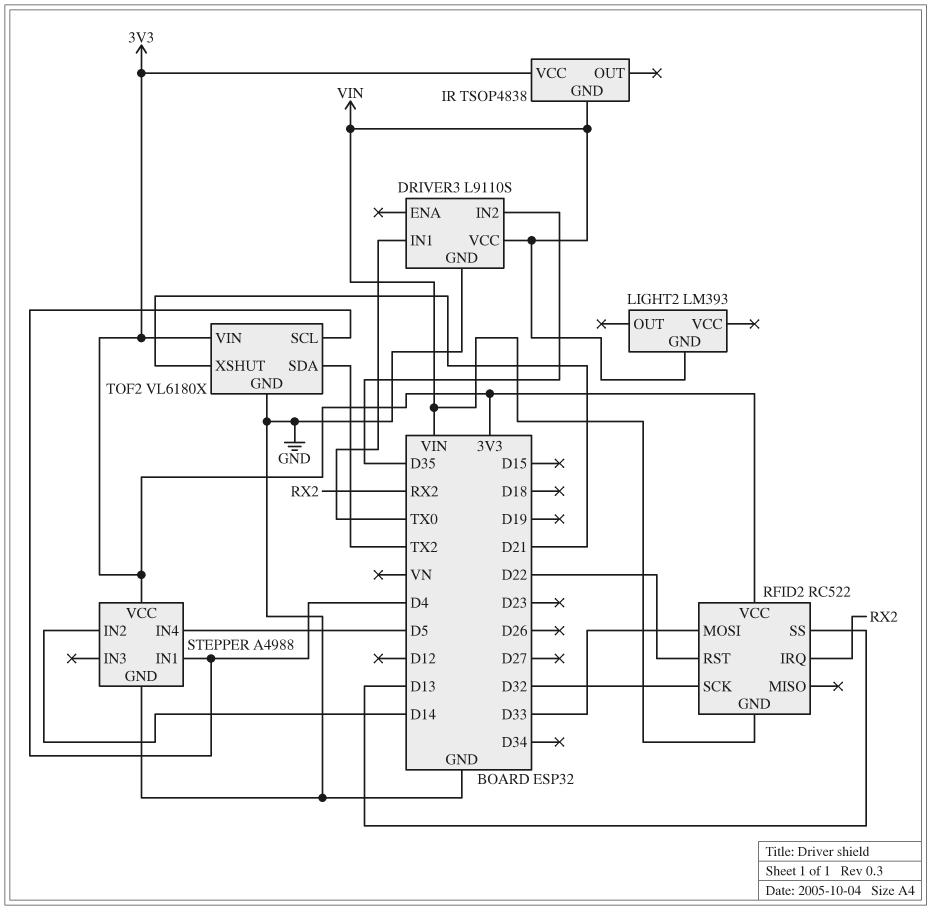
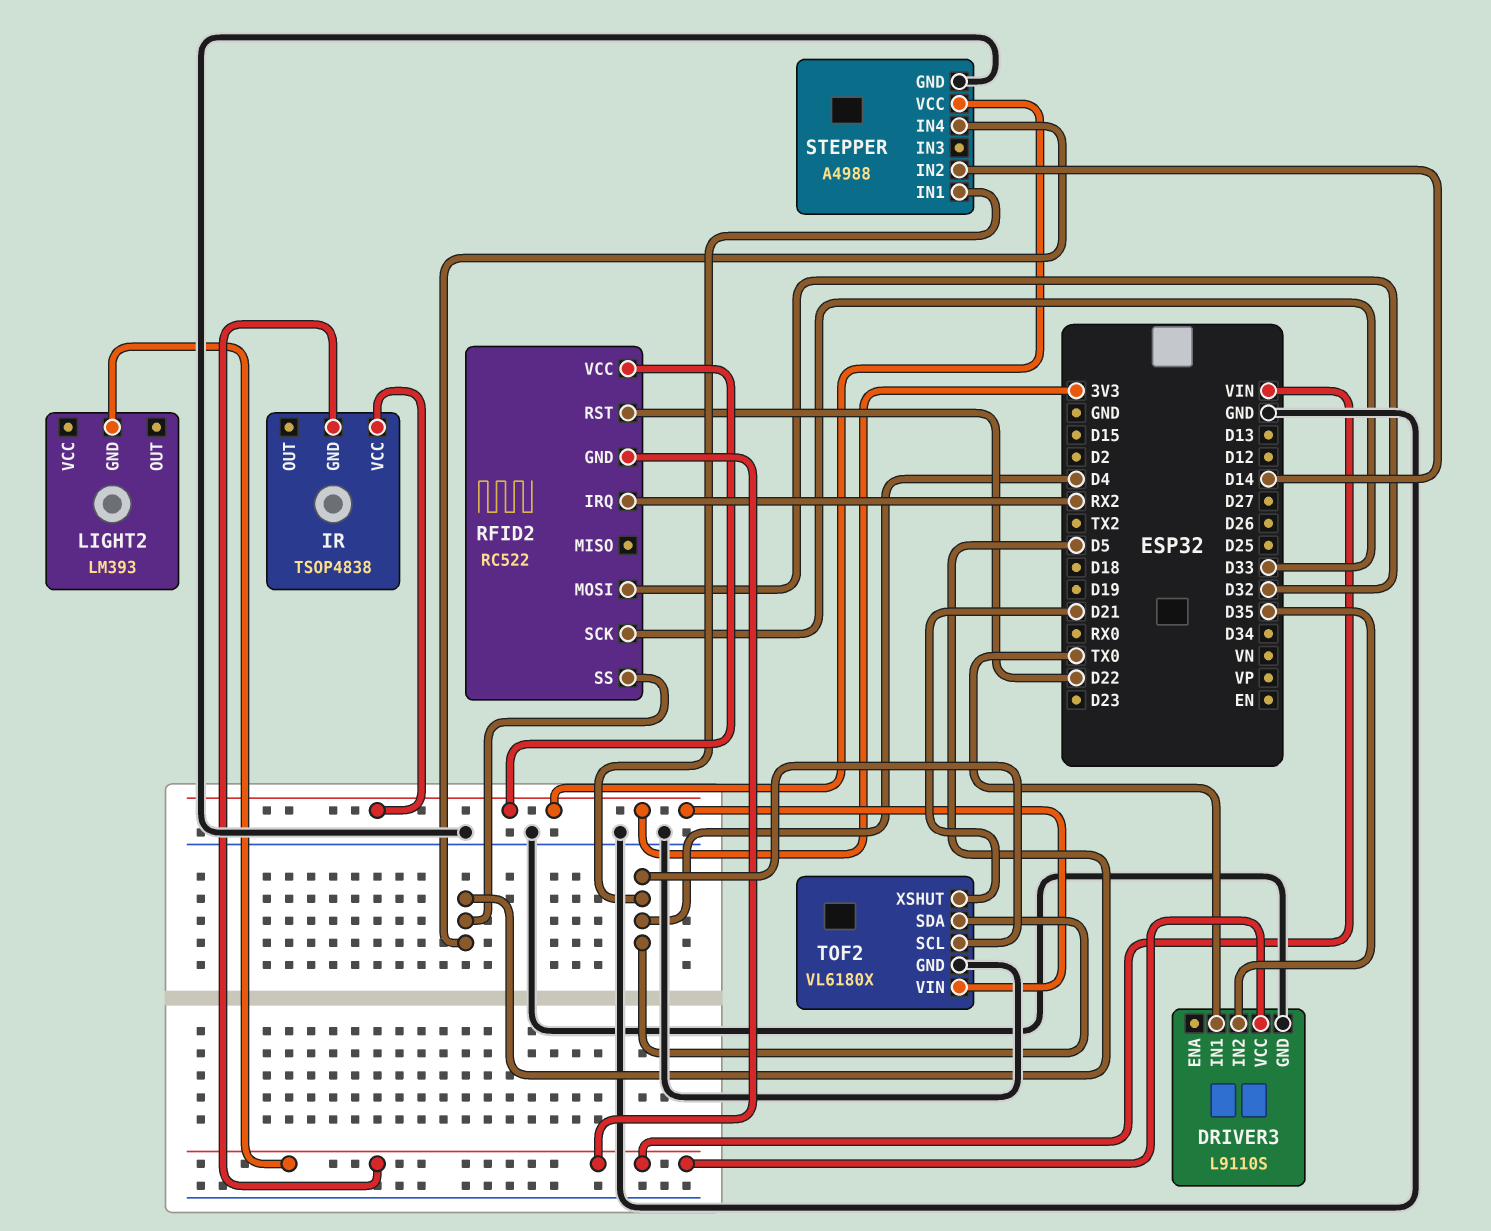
RFID2 pin MOSI: D33 -> D32
RFID2 pin SCK: D32 -> D33
RFID2 pin SS: D13 -> D5
TOF2 pin SDA: TX2 -> D4

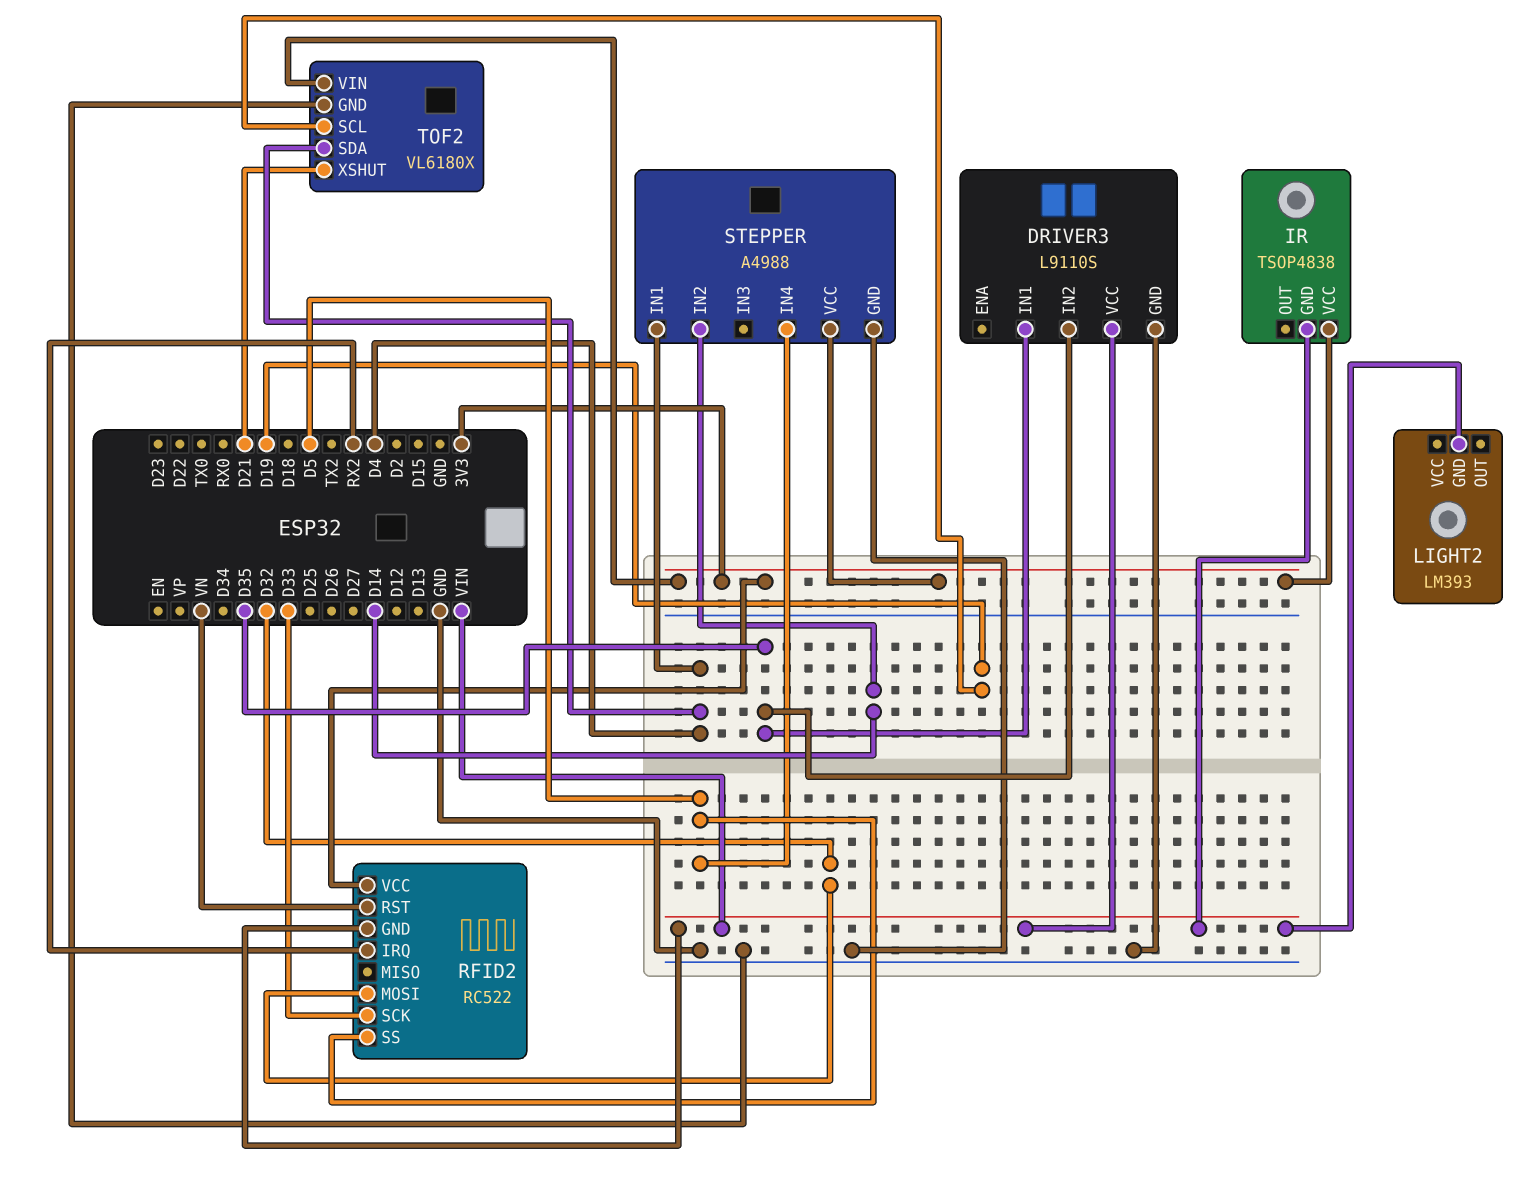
DRIVER3 pin IN1: TX0 -> D35
RFID2 pin RST: D22 -> VN
TOF2 pin SCL: D4 -> D19

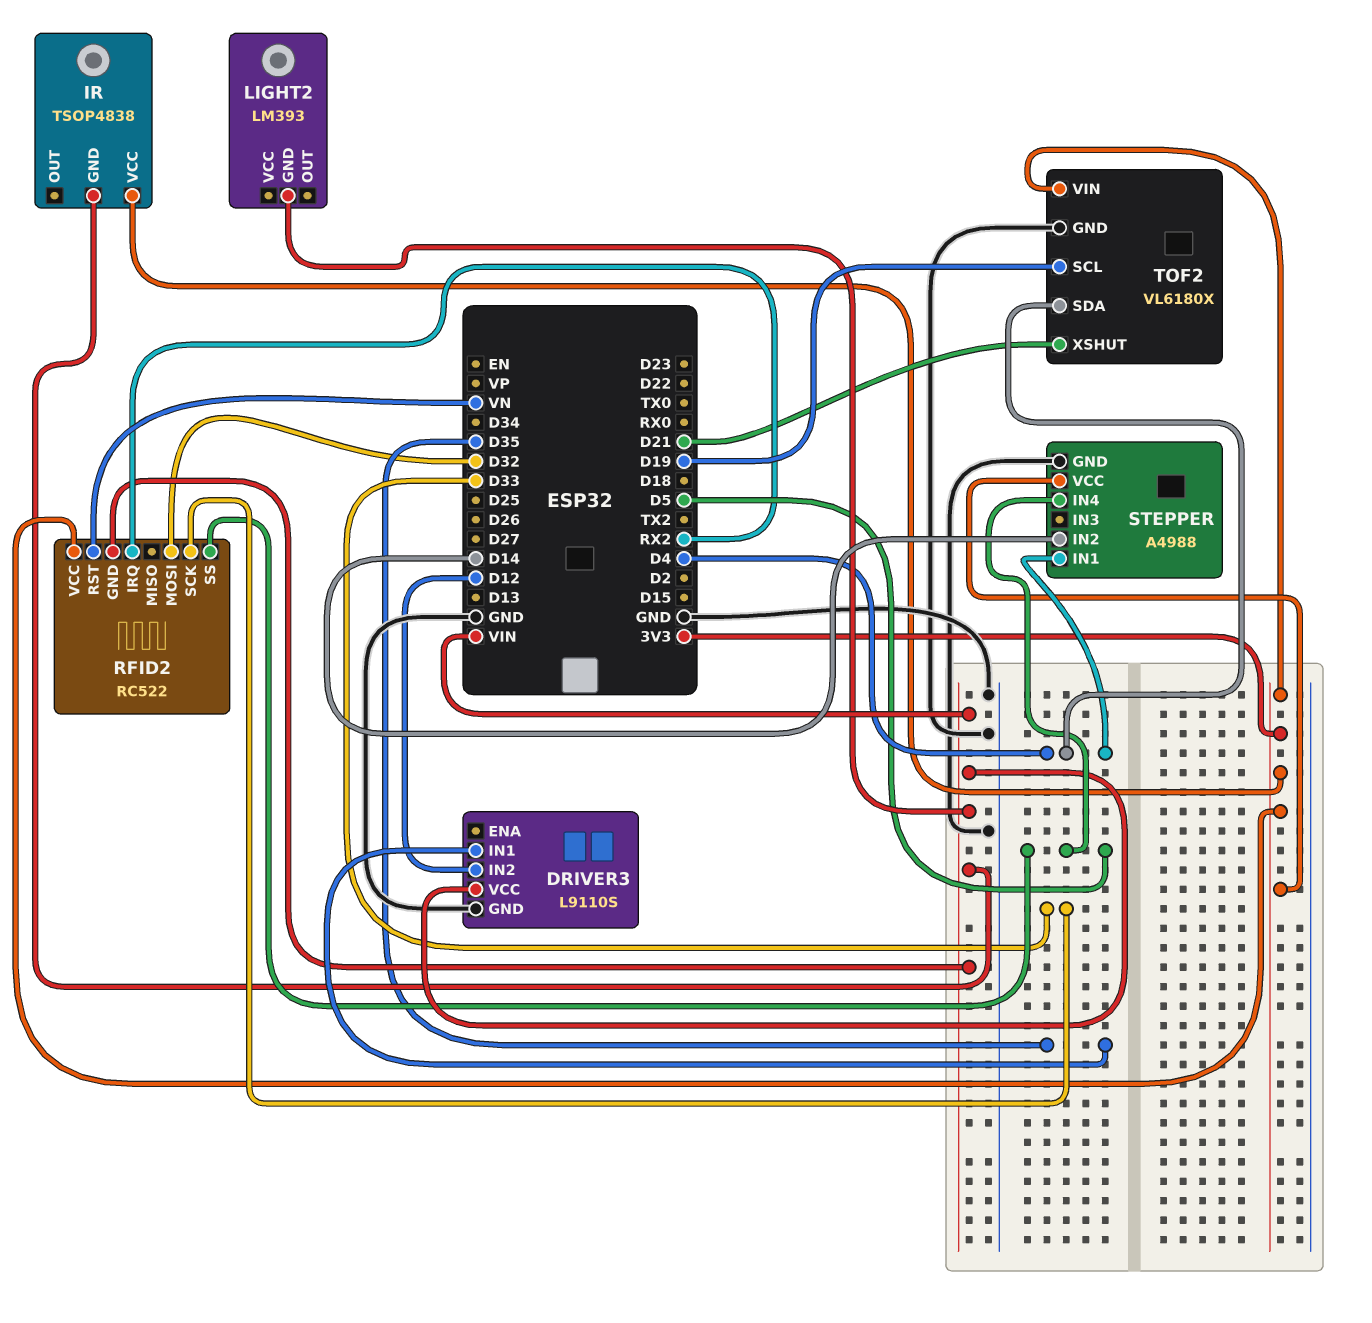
DRIVER3 pin IN2: D35 -> D12

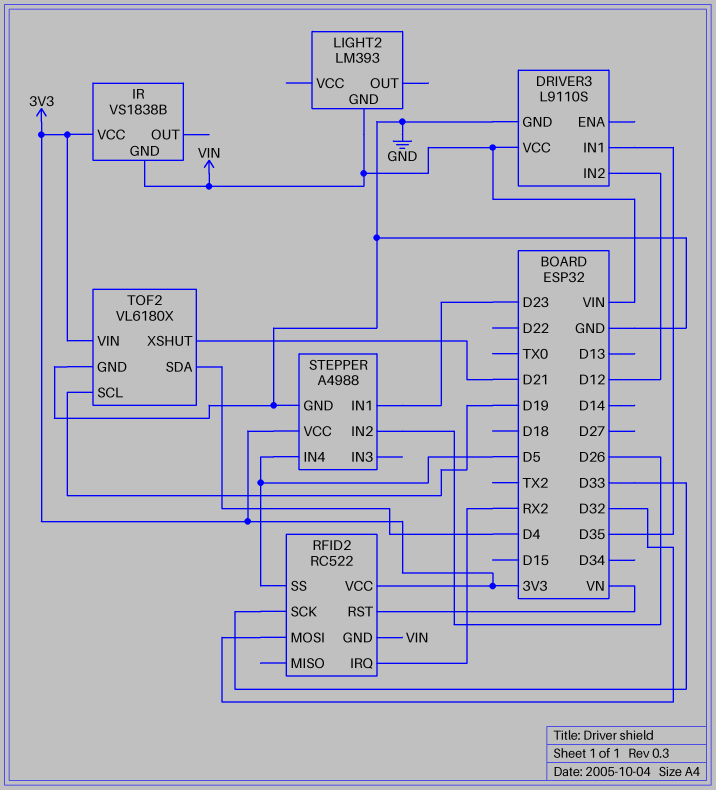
IR: TSOP4838 -> VS1838B
STEPPER pin IN1: D4 -> D23
STEPPER pin IN2: D14 -> D26

